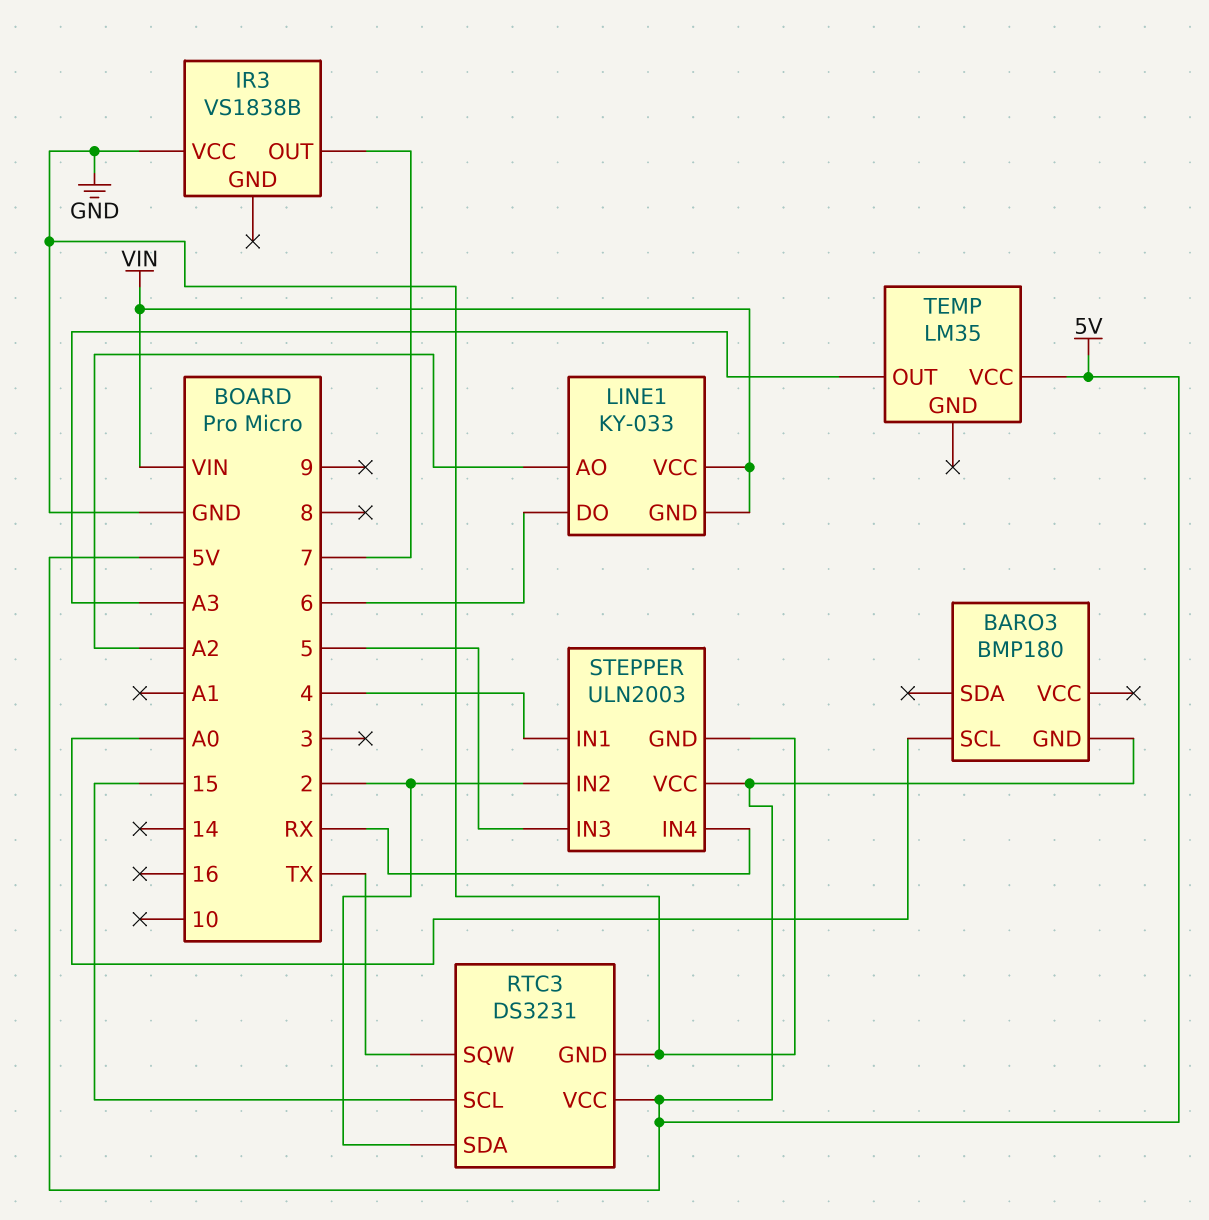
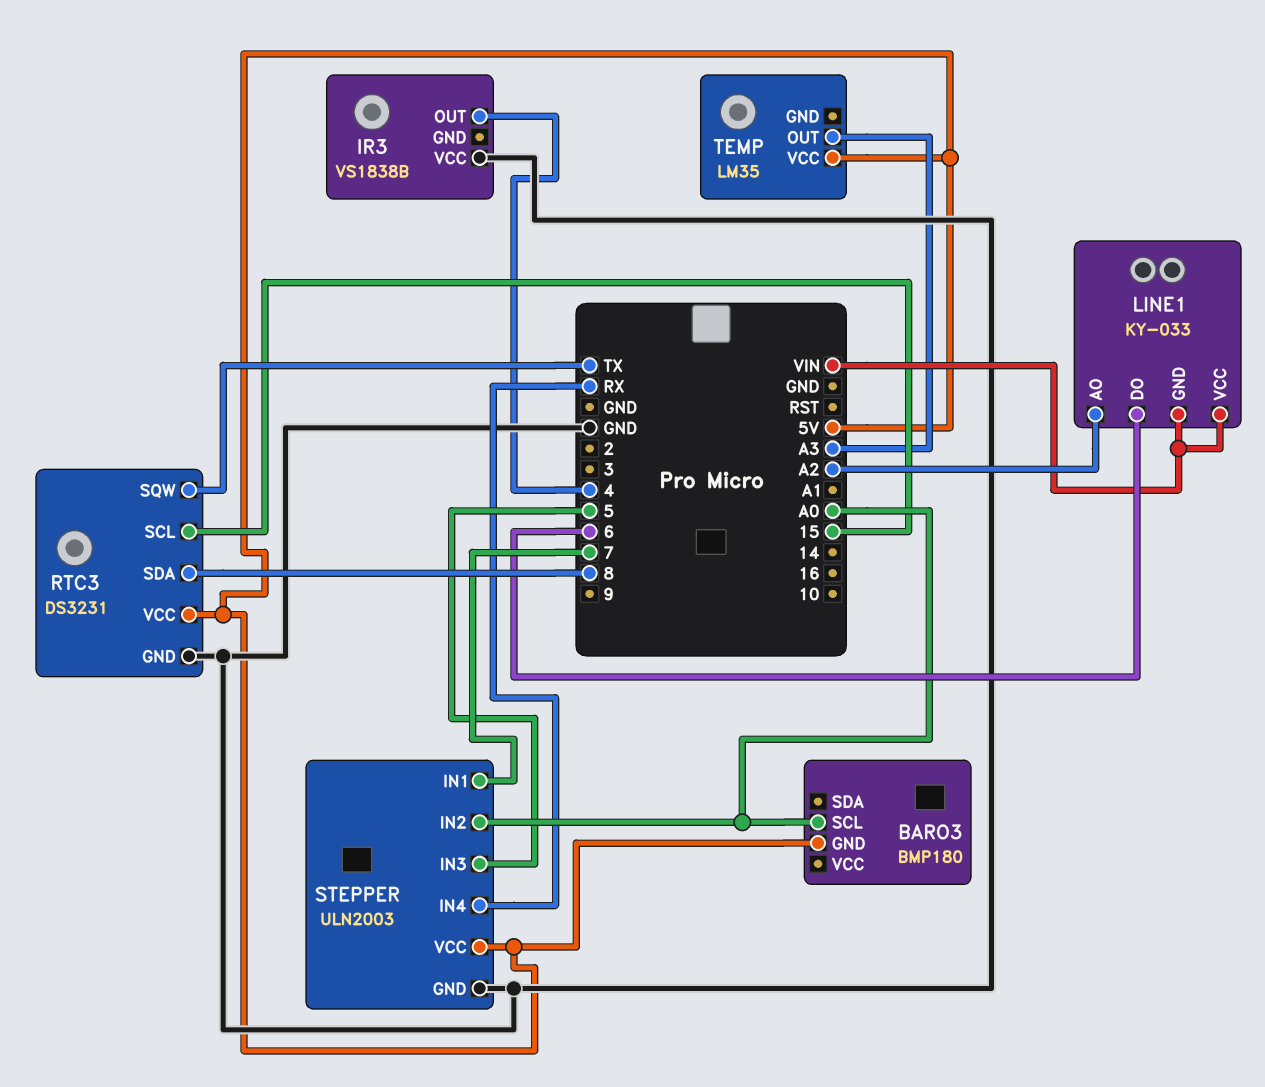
IR3 pin OUT: 7 -> 4
RTC3 pin SDA: 2 -> 8
STEPPER pin IN1: 4 -> 7
STEPPER pin IN2: 2 -> A0

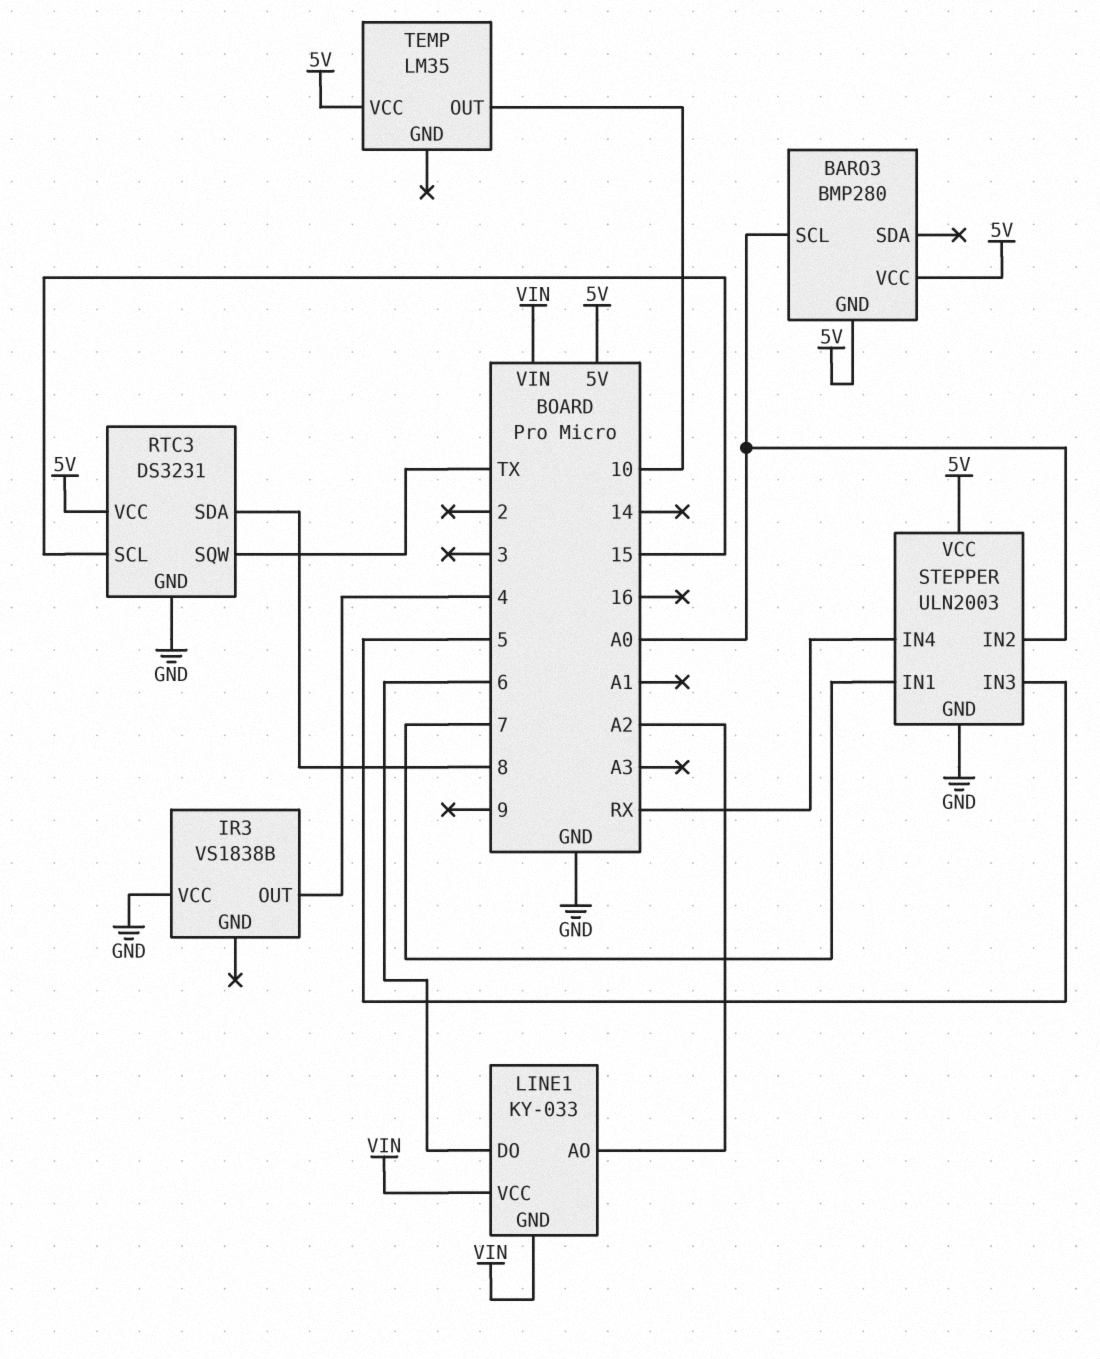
BARO3: BMP180 -> BMP280
BARO3 pin VCC: none -> 5V
TEMP pin OUT: A3 -> 10

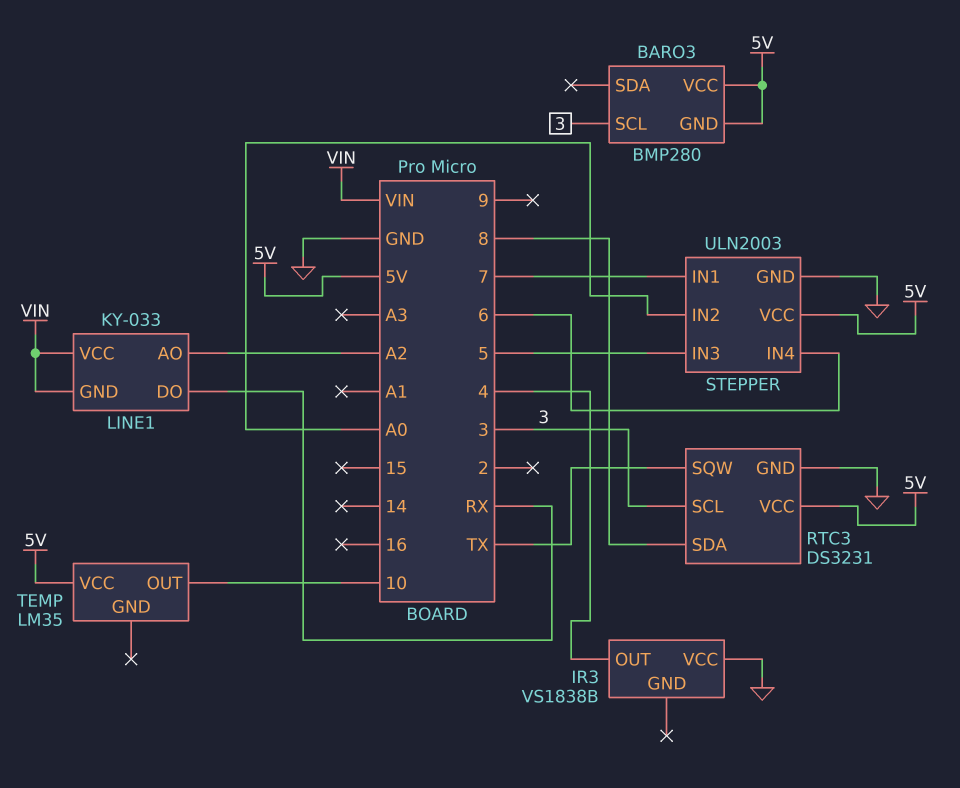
BARO3 pin SCL: A0 -> 3
LINE1 pin DO: 6 -> RX
RTC3 pin SCL: 15 -> 3
STEPPER pin IN4: RX -> 6

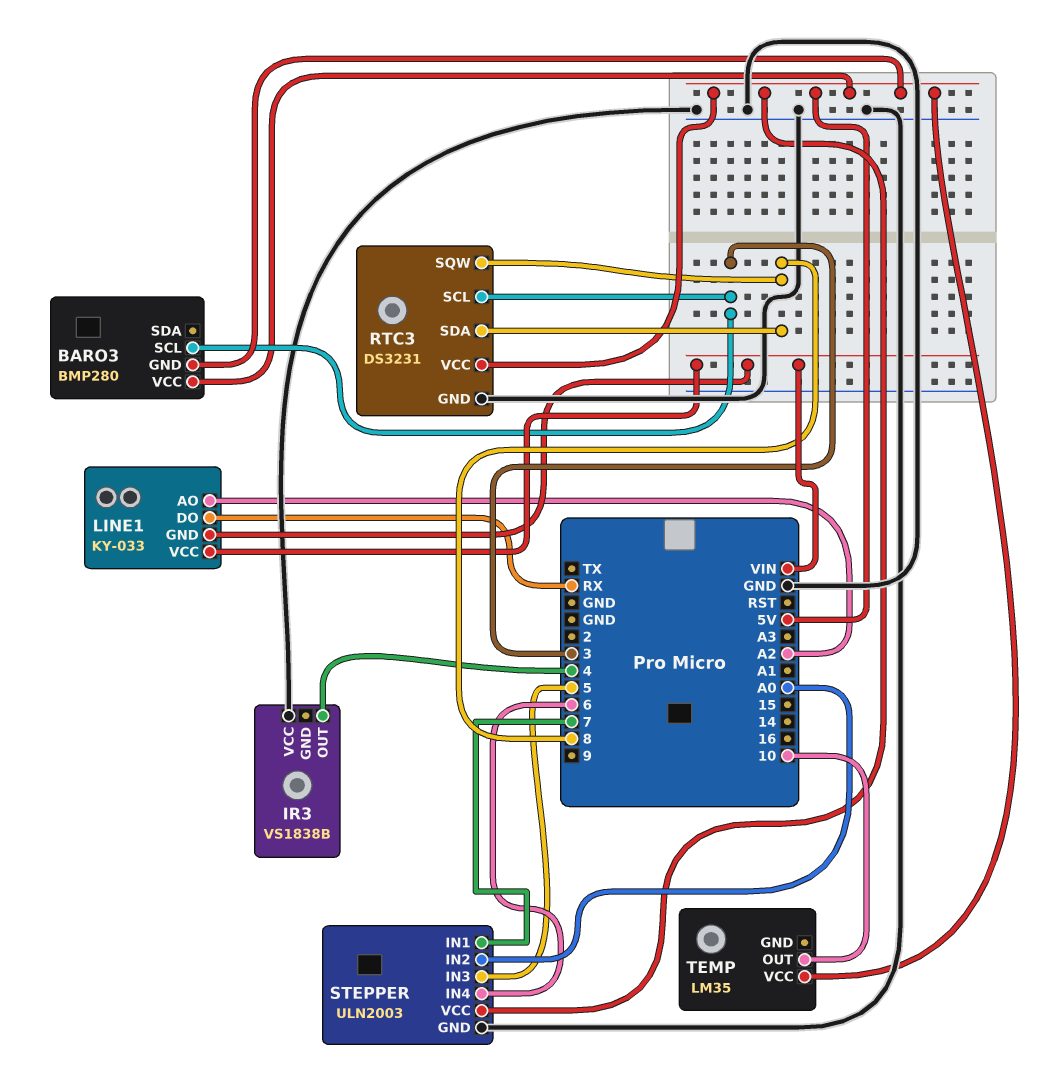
RTC3 pin SQW: TX -> 8

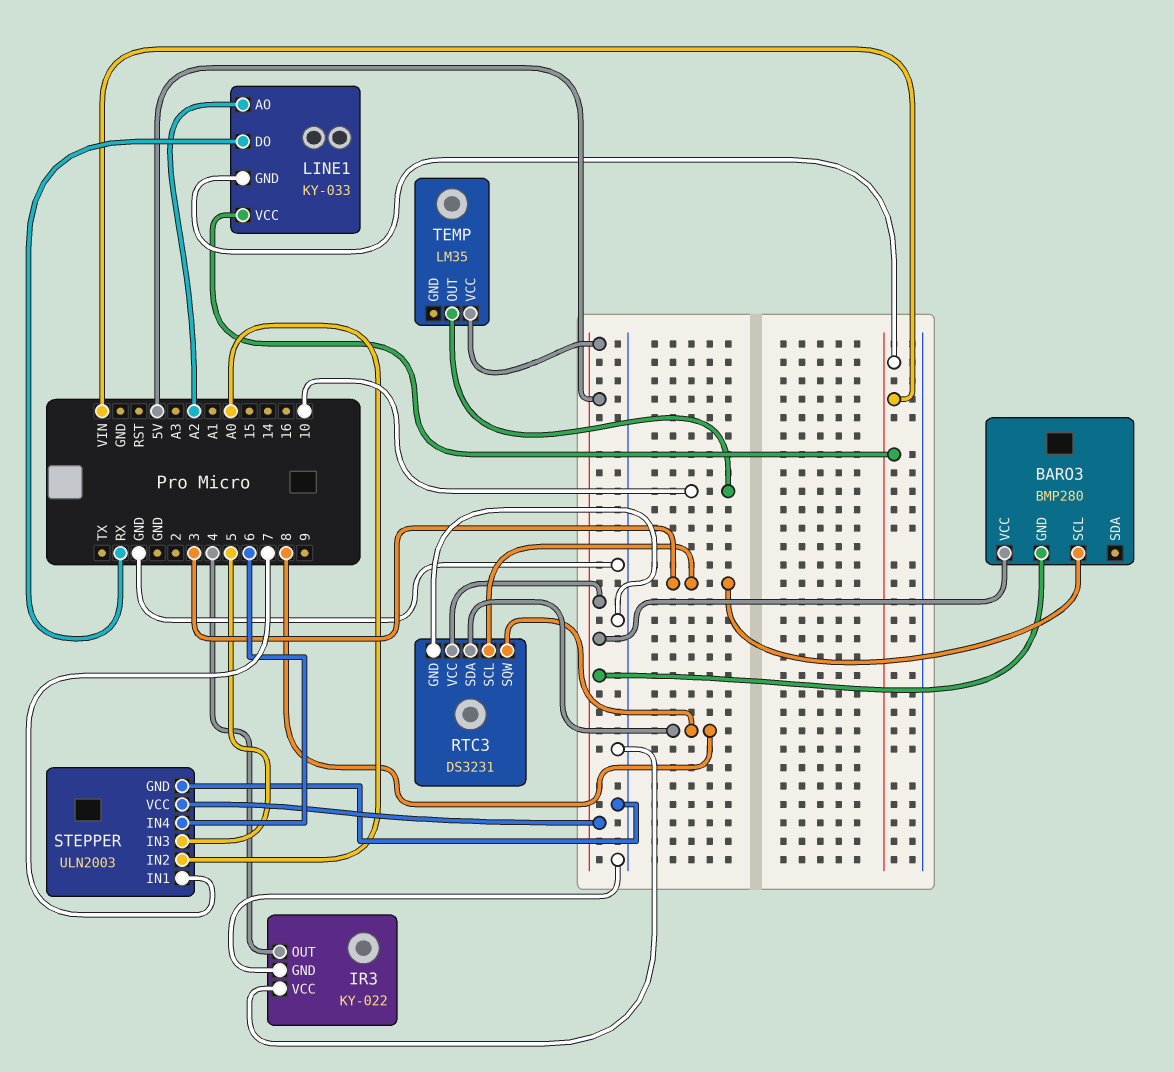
IR3: VS1838B -> KY-022
IR3 pin GND: none -> GND

